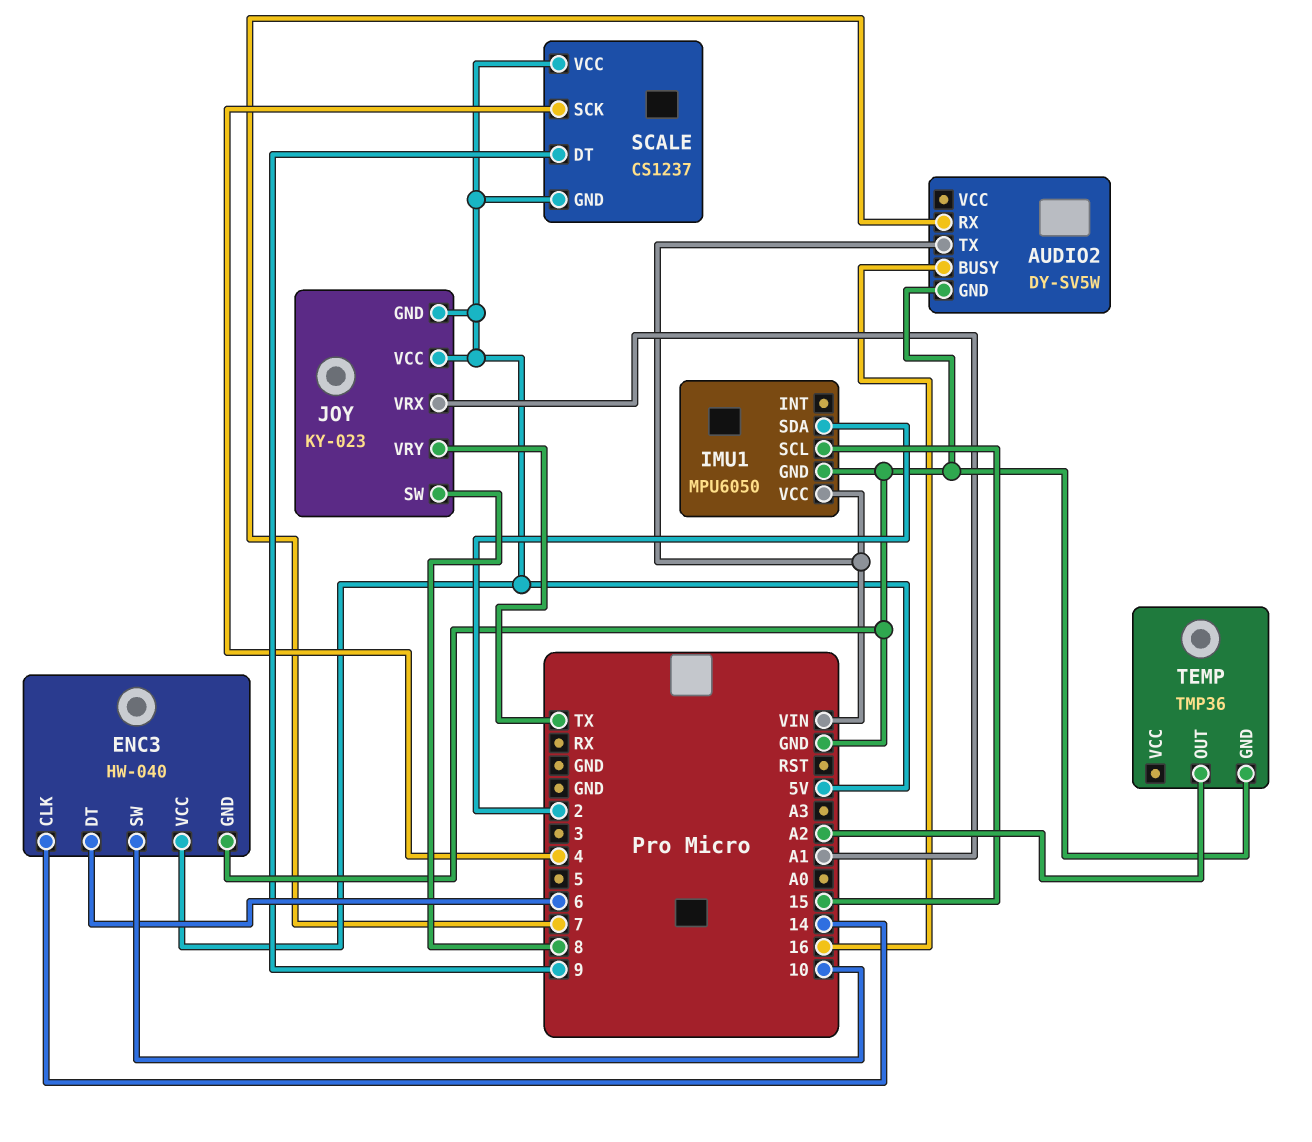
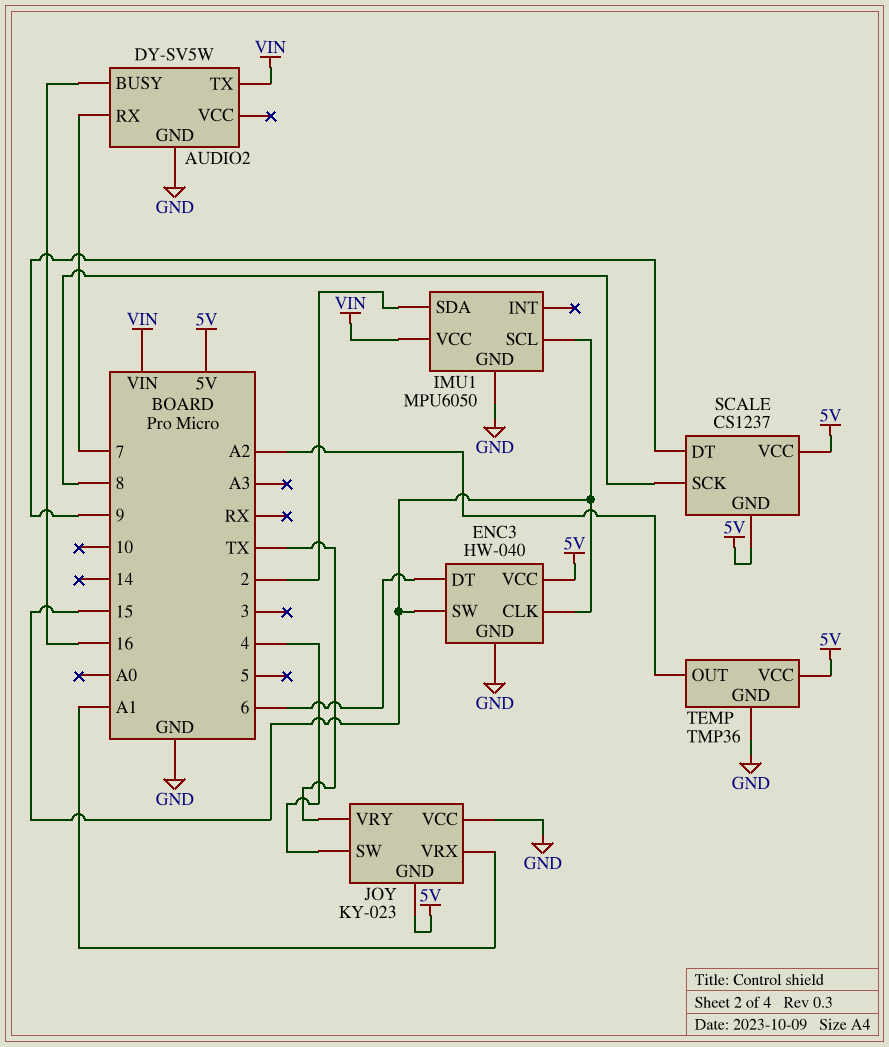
ENC3 pin CLK: 14 -> 15
ENC3 pin SW: 10 -> 15
JOY pin SW: 8 -> 4
JOY pin VCC: 5V -> GND
SCALE pin SCK: 4 -> 8
TEMP pin VCC: none -> 5V

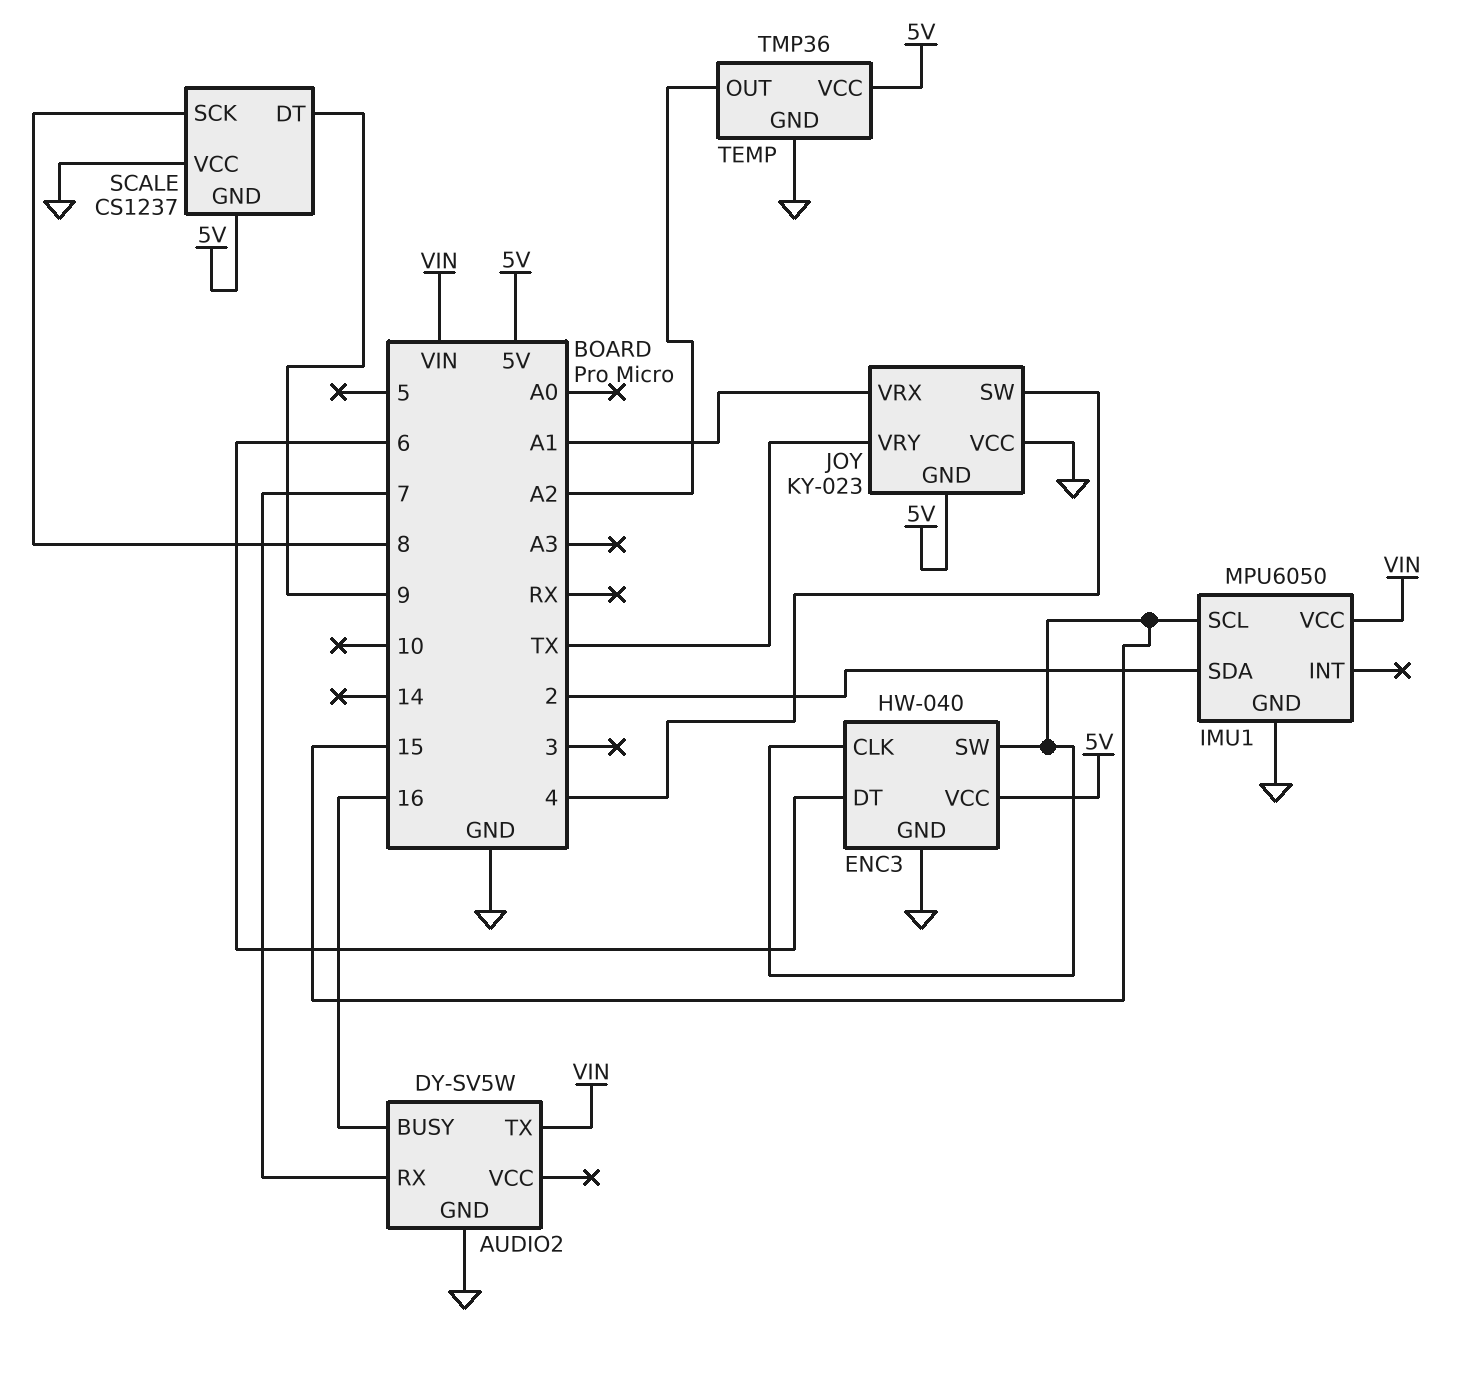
SCALE pin VCC: 5V -> GND

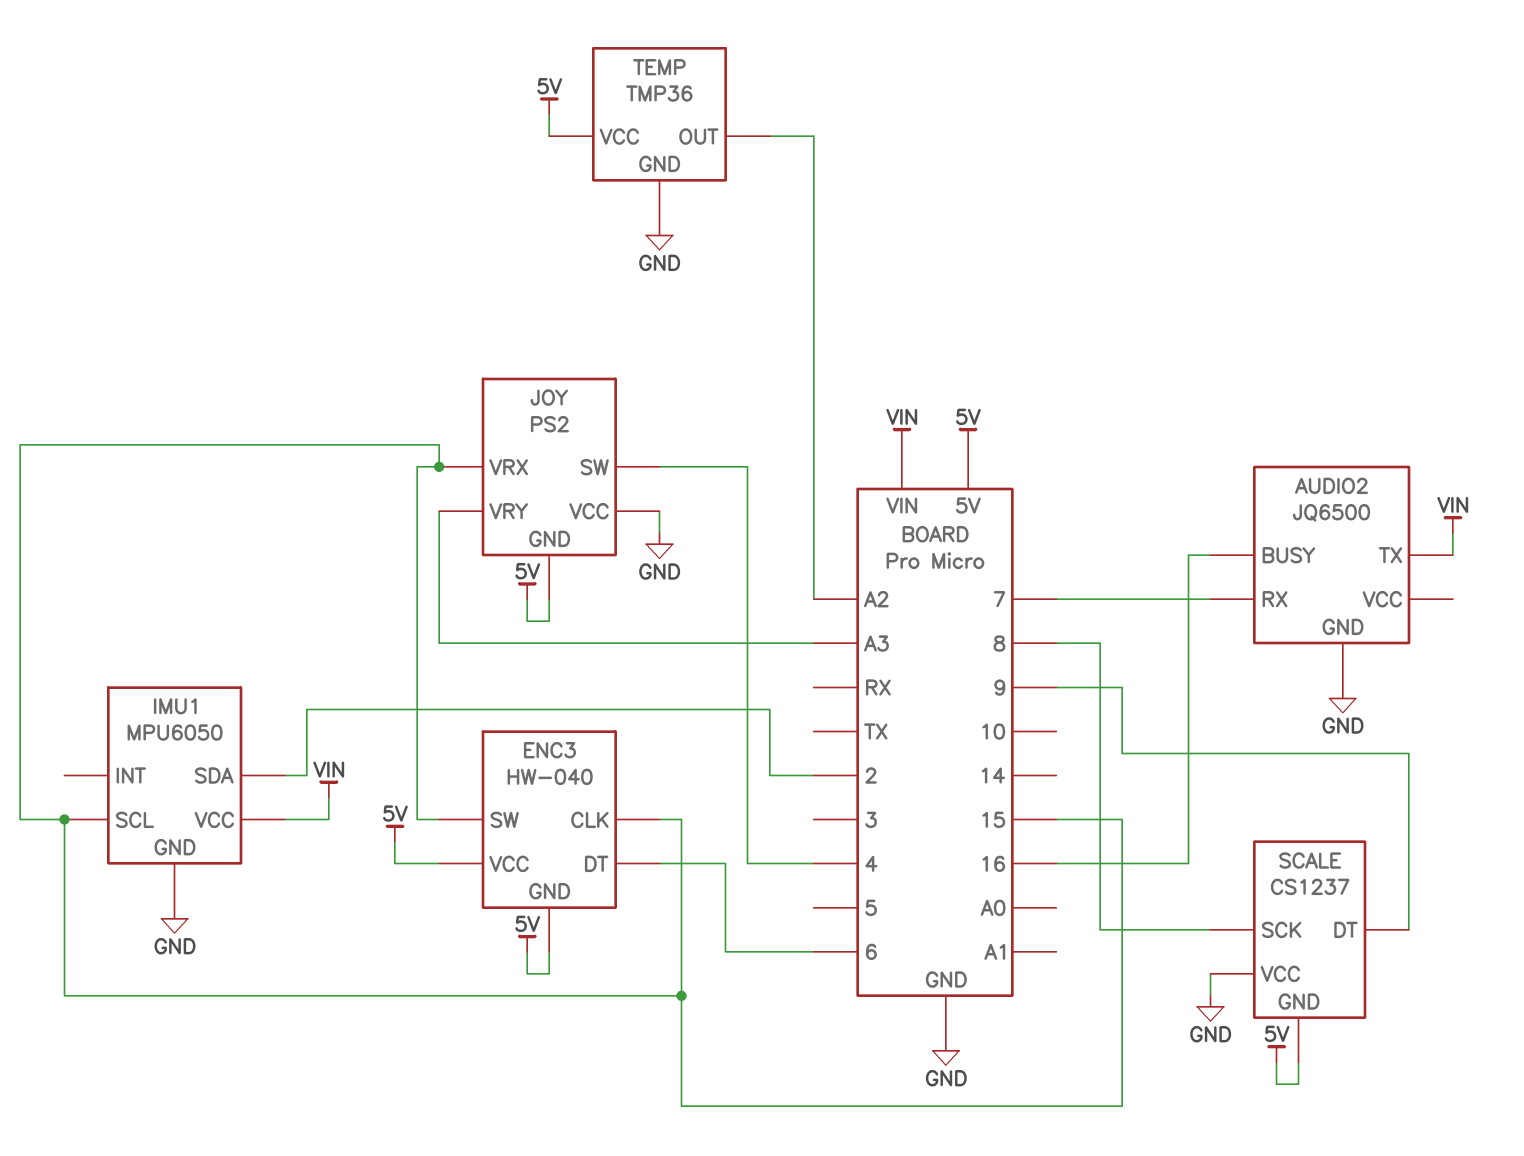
AUDIO2: DY-SV5W -> JQ6500
ENC3 pin GND: GND -> 5V
JOY: KY-023 -> PS2
JOY pin VRX: A1 -> 15
JOY pin VRY: TX -> A3

